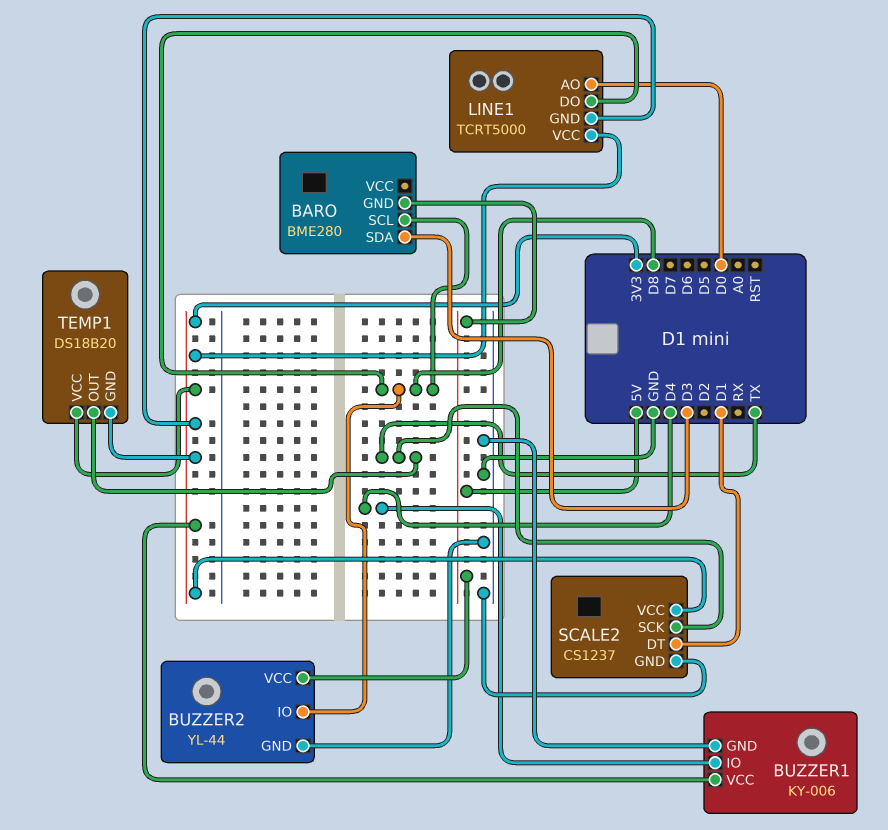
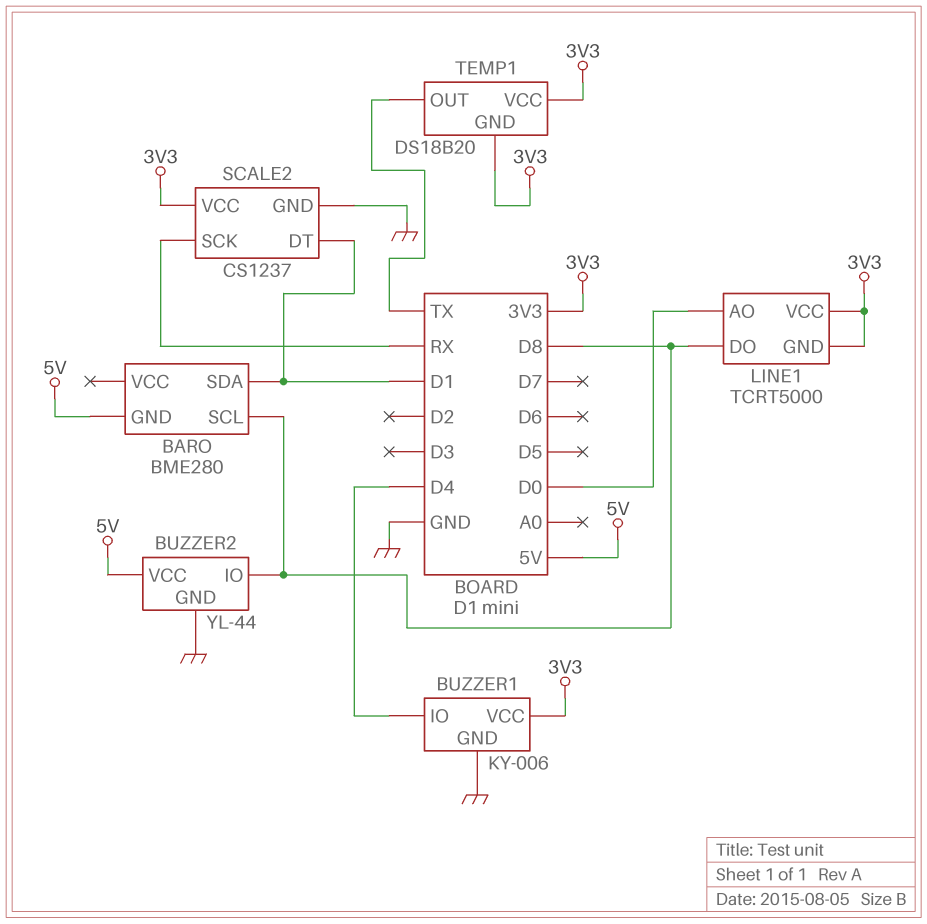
BARO pin SDA: D3 -> D1
SCALE2 pin SCK: TX -> RX

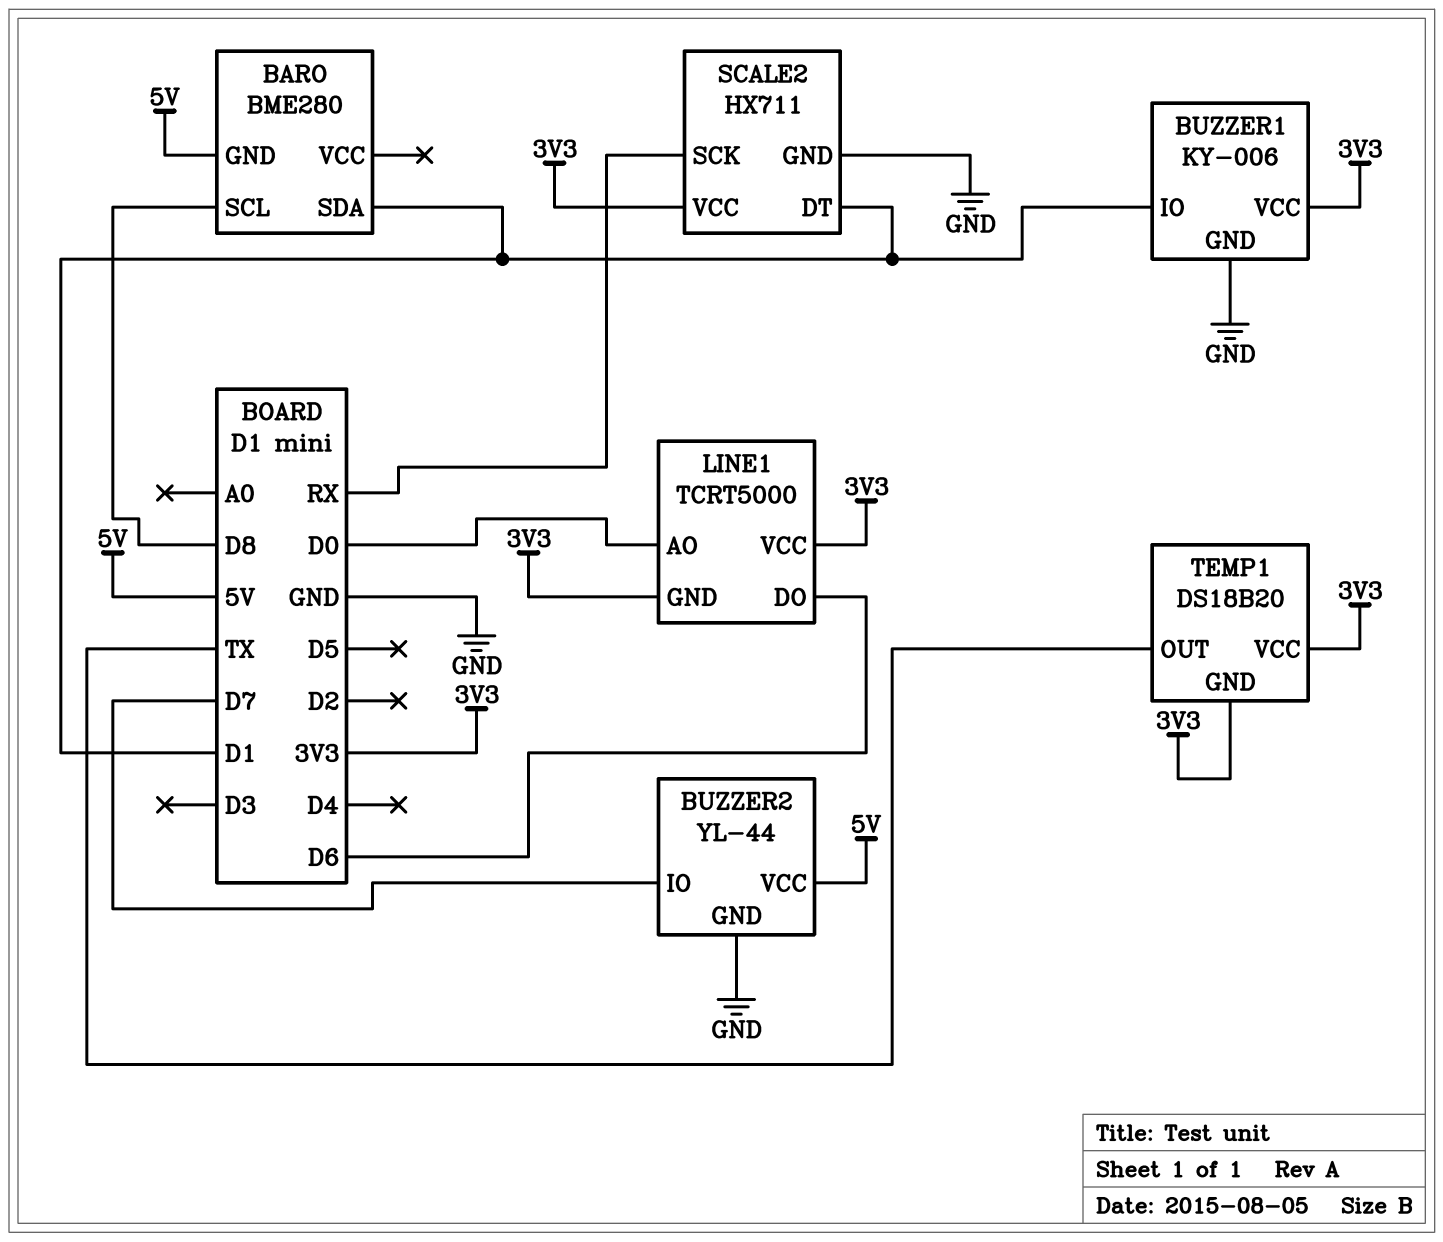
BUZZER1 pin IO: D4 -> D1
BUZZER2 pin IO: D8 -> D7
LINE1 pin DO: D8 -> D6
SCALE2: CS1237 -> HX711

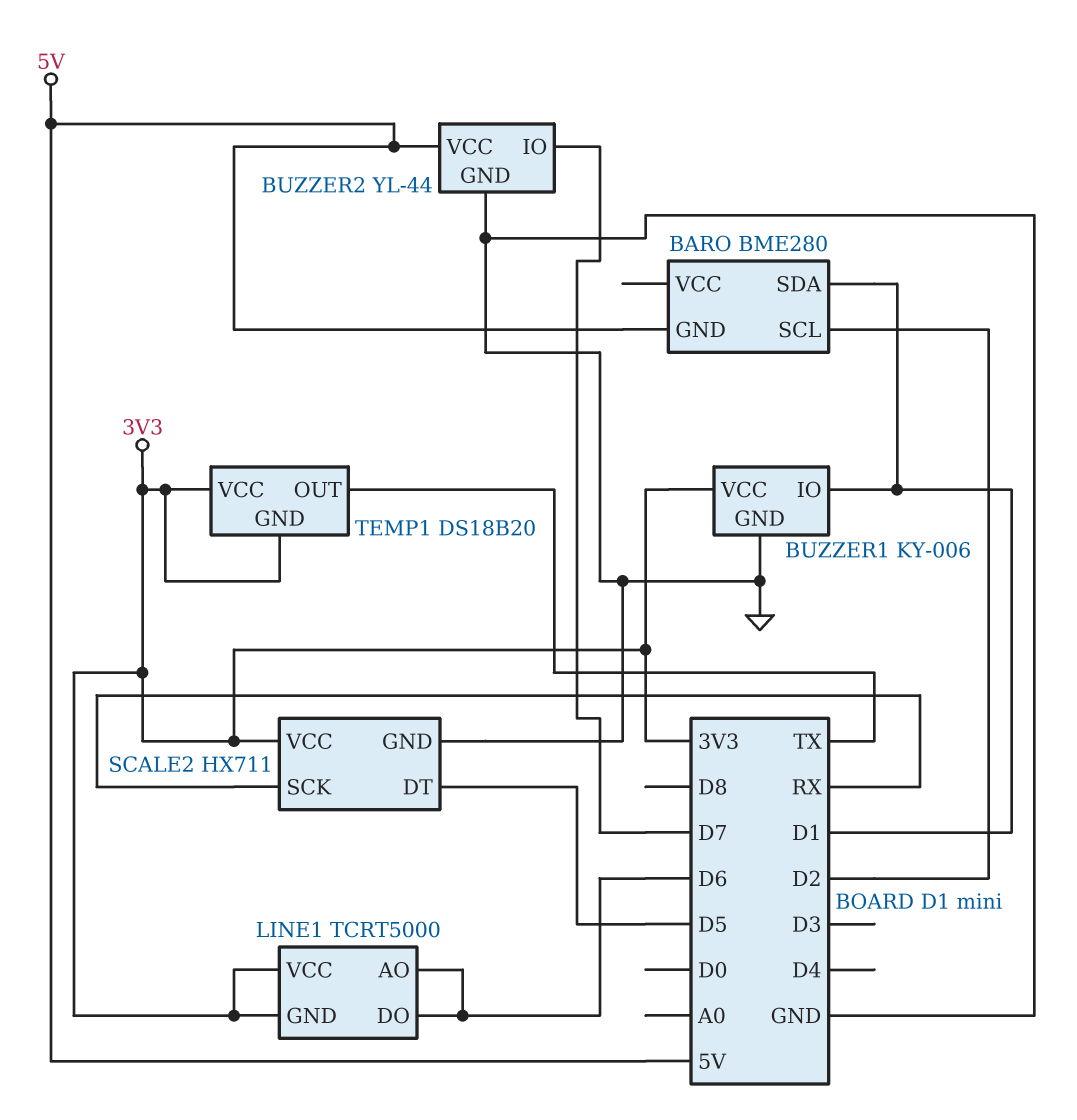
BARO pin SCL: D8 -> D2
LINE1 pin AO: D0 -> D6
SCALE2 pin DT: D1 -> D5

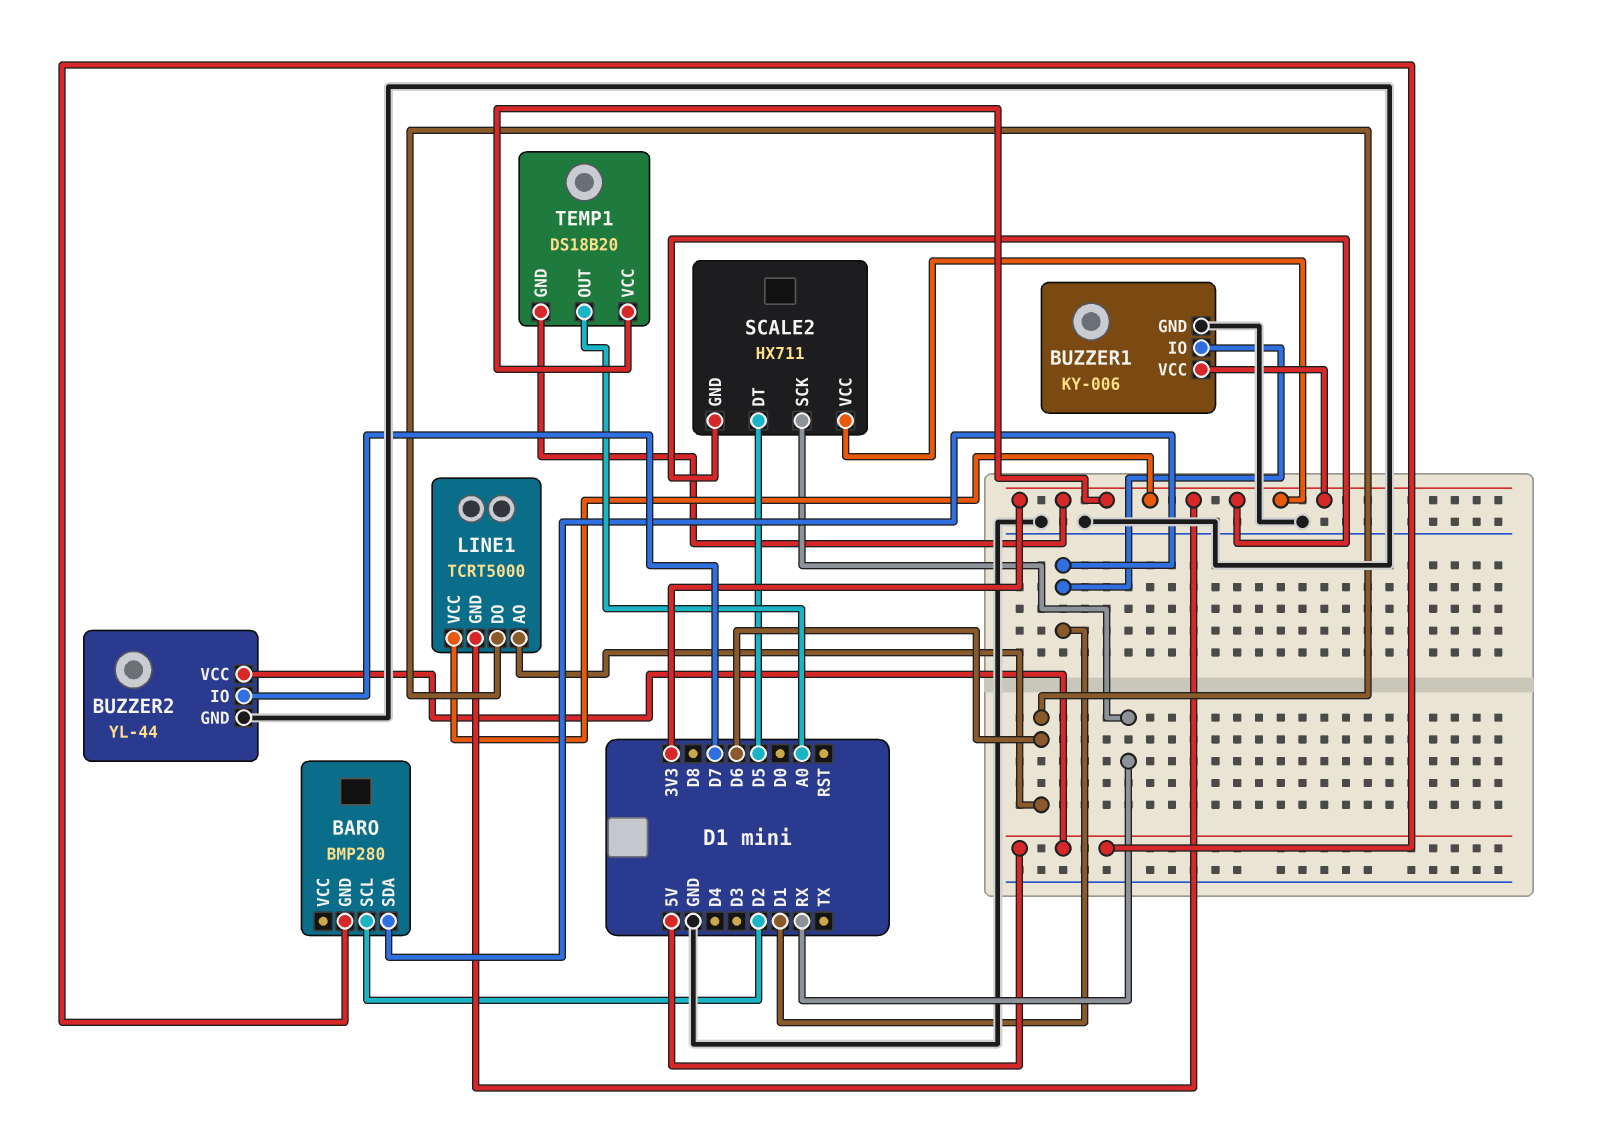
BARO: BME280 -> BMP280
SCALE2 pin GND: GND -> 3V3
TEMP1 pin OUT: TX -> A0

